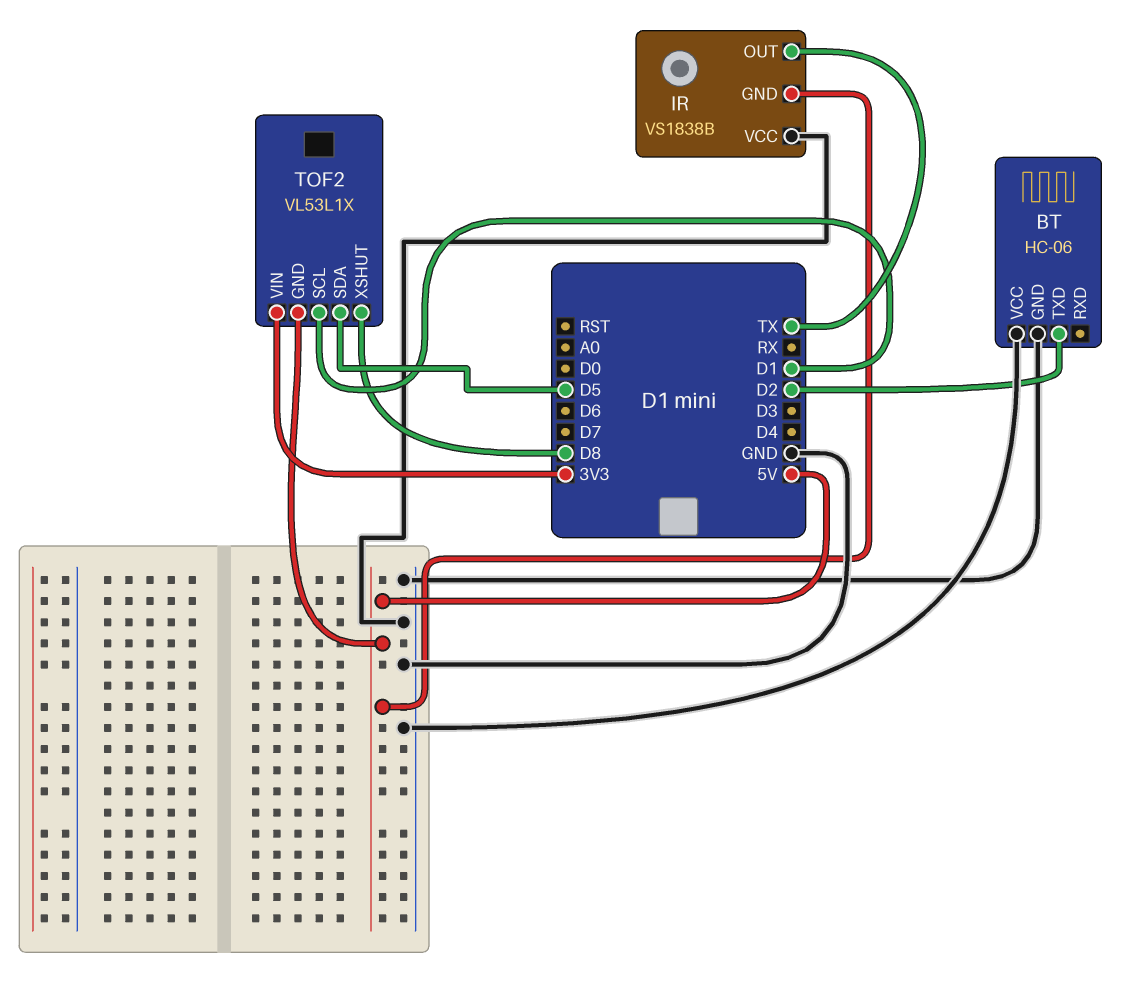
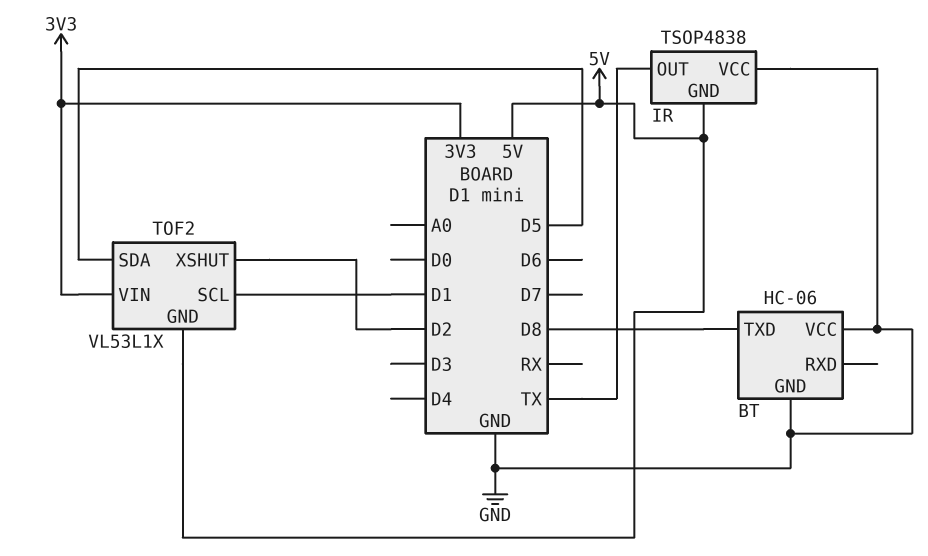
BT pin TXD: D2 -> D8
IR: VS1838B -> TSOP4838
TOF2 pin XSHUT: D8 -> D2

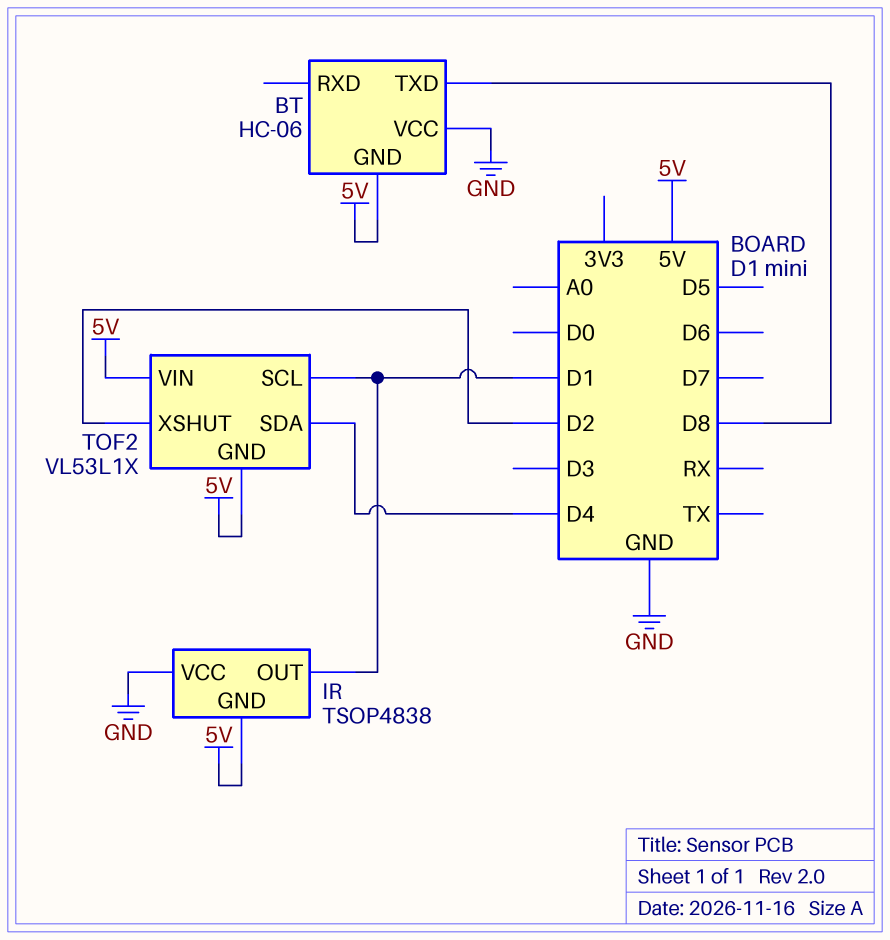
BT pin GND: GND -> 5V
IR pin OUT: TX -> D1
TOF2 pin SDA: D5 -> D4
TOF2 pin VIN: 3V3 -> 5V

